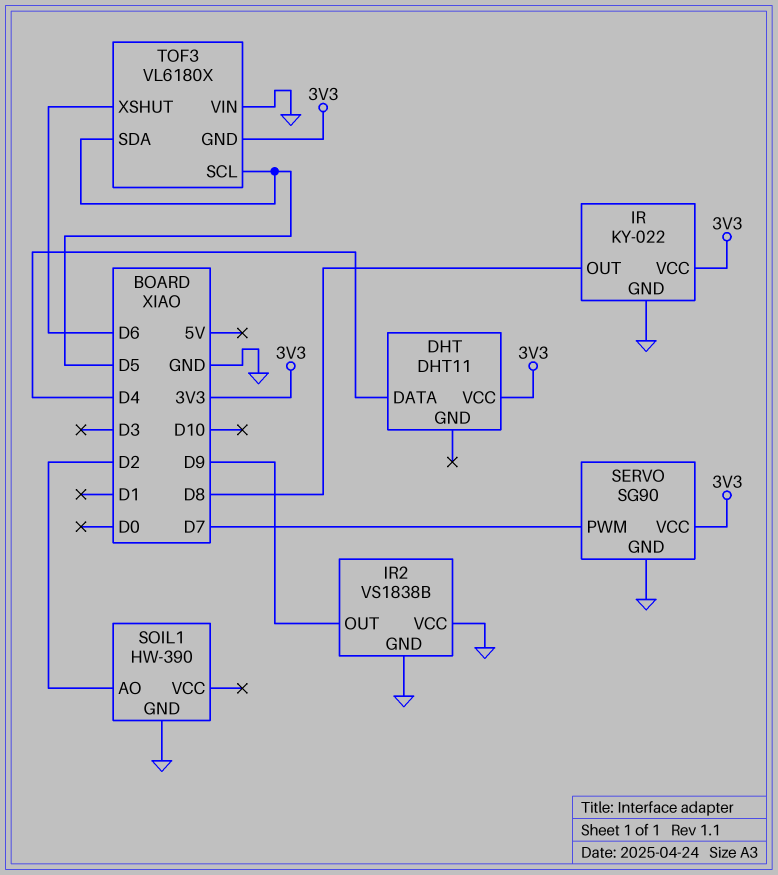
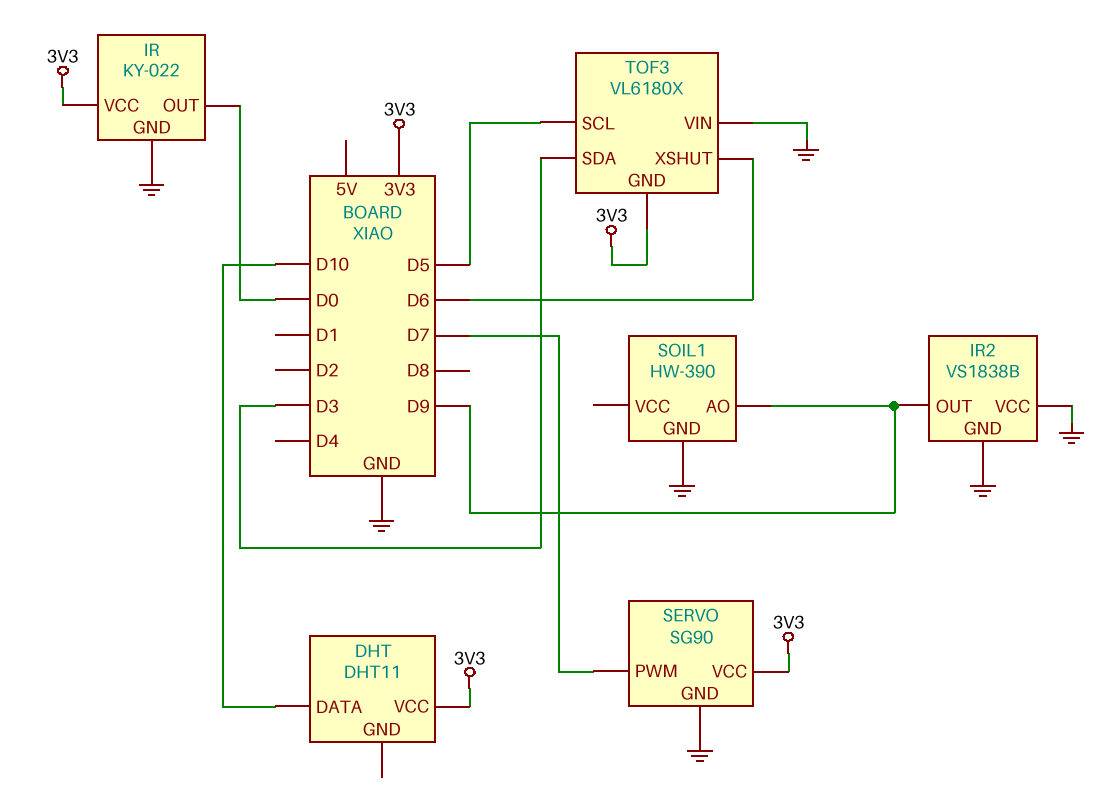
DHT pin DATA: D4 -> D10
IR pin OUT: D8 -> D0
SOIL1 pin AO: D2 -> D9
TOF3 pin SDA: D5 -> D3

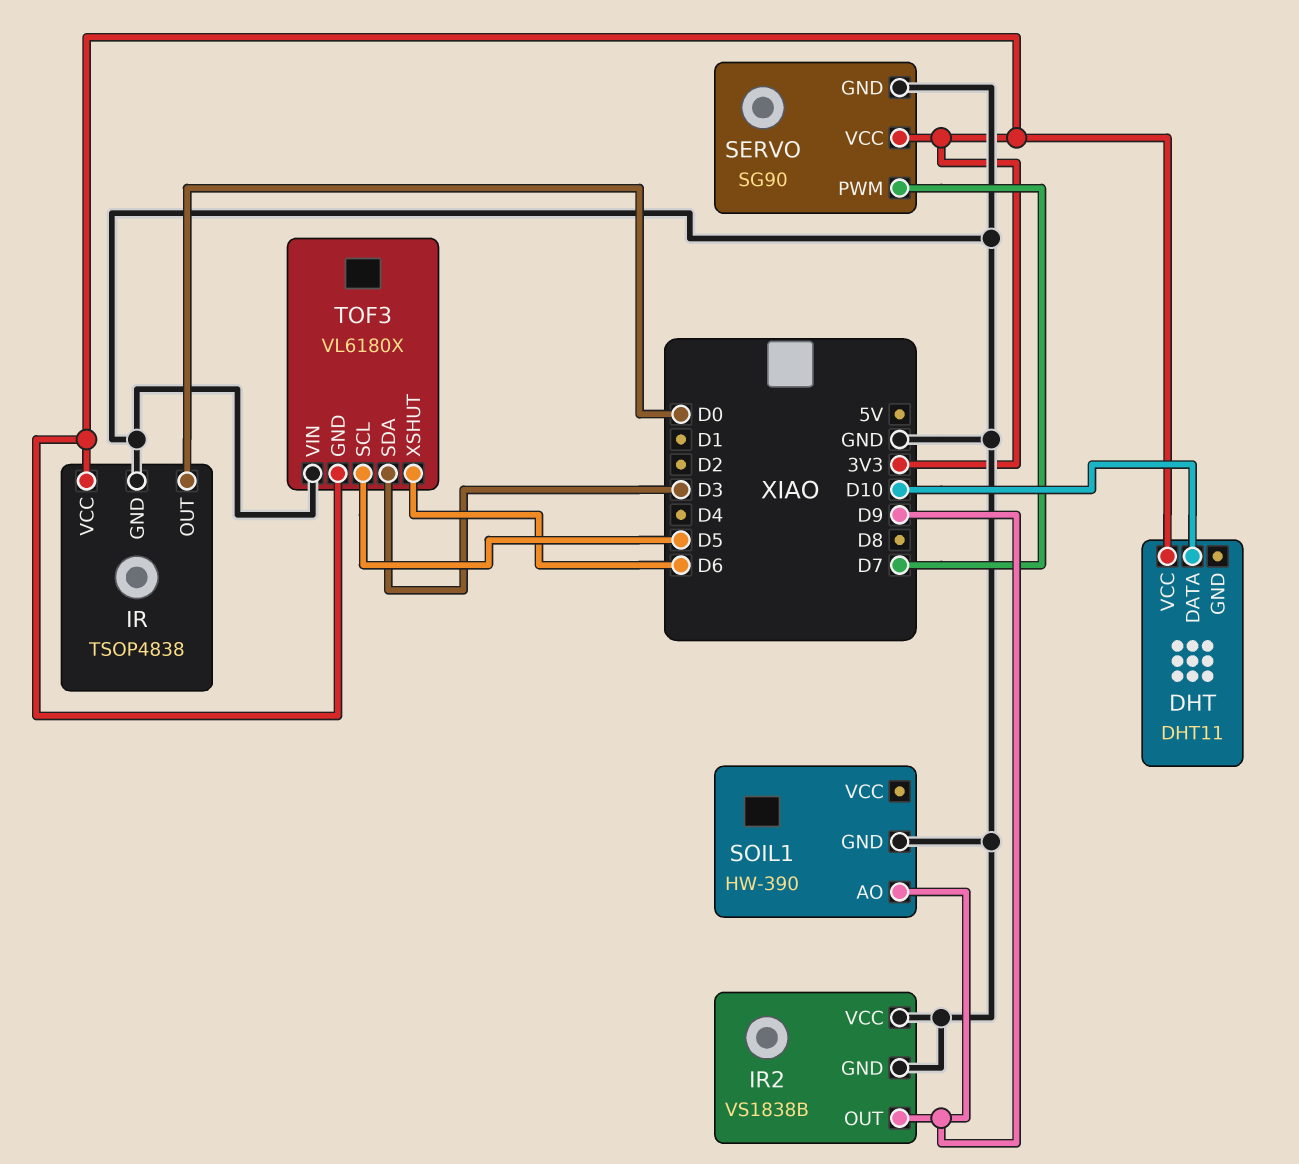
IR: KY-022 -> TSOP4838

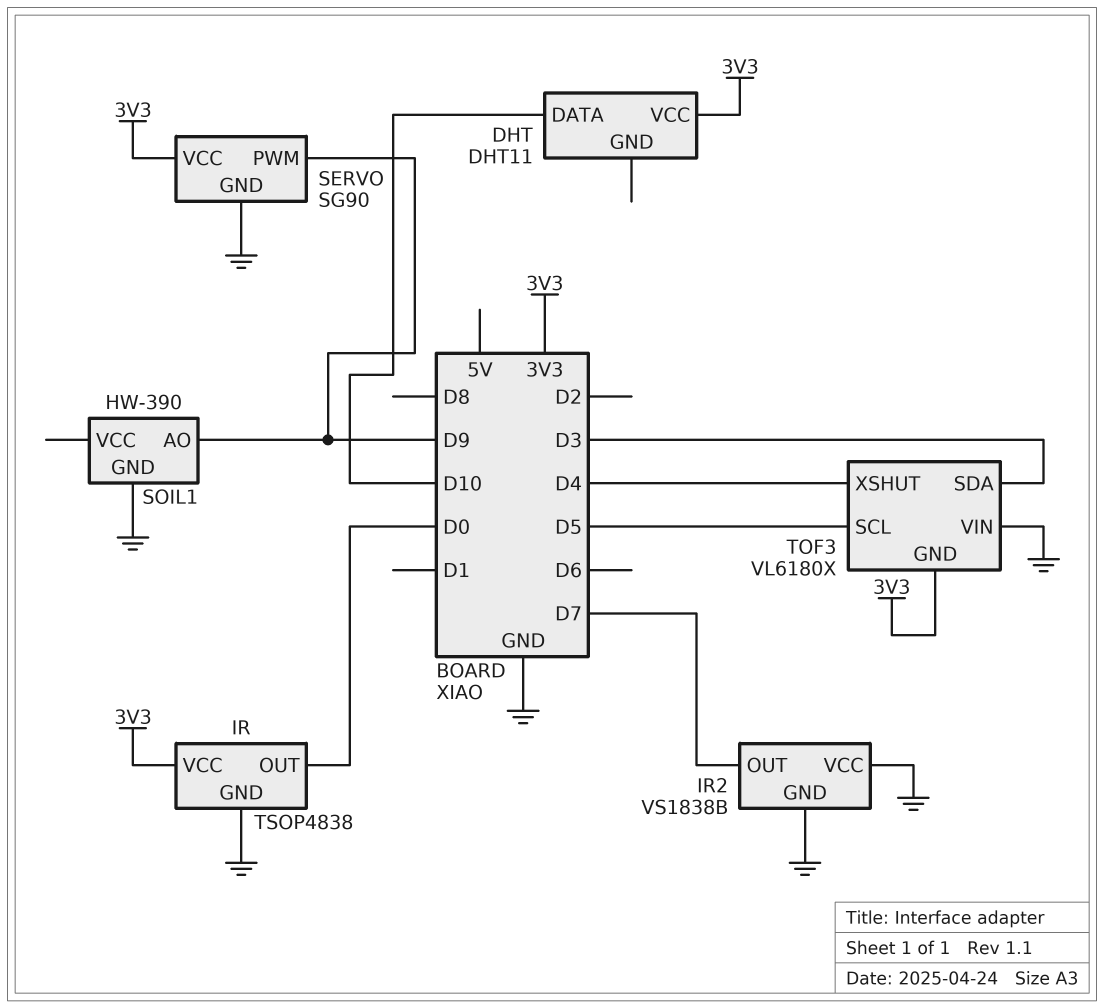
IR2 pin OUT: D9 -> D7
SERVO pin PWM: D7 -> D9
TOF3 pin XSHUT: D6 -> D4

